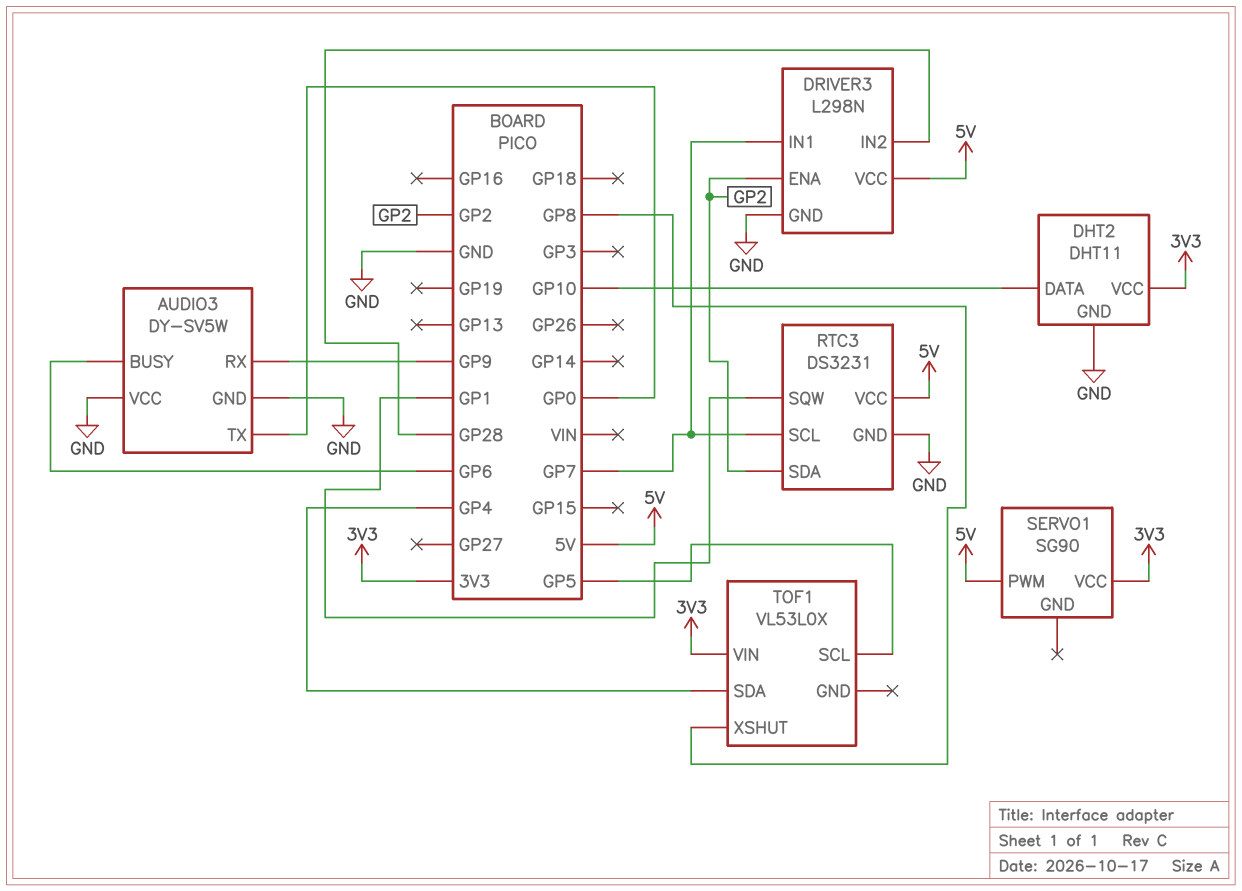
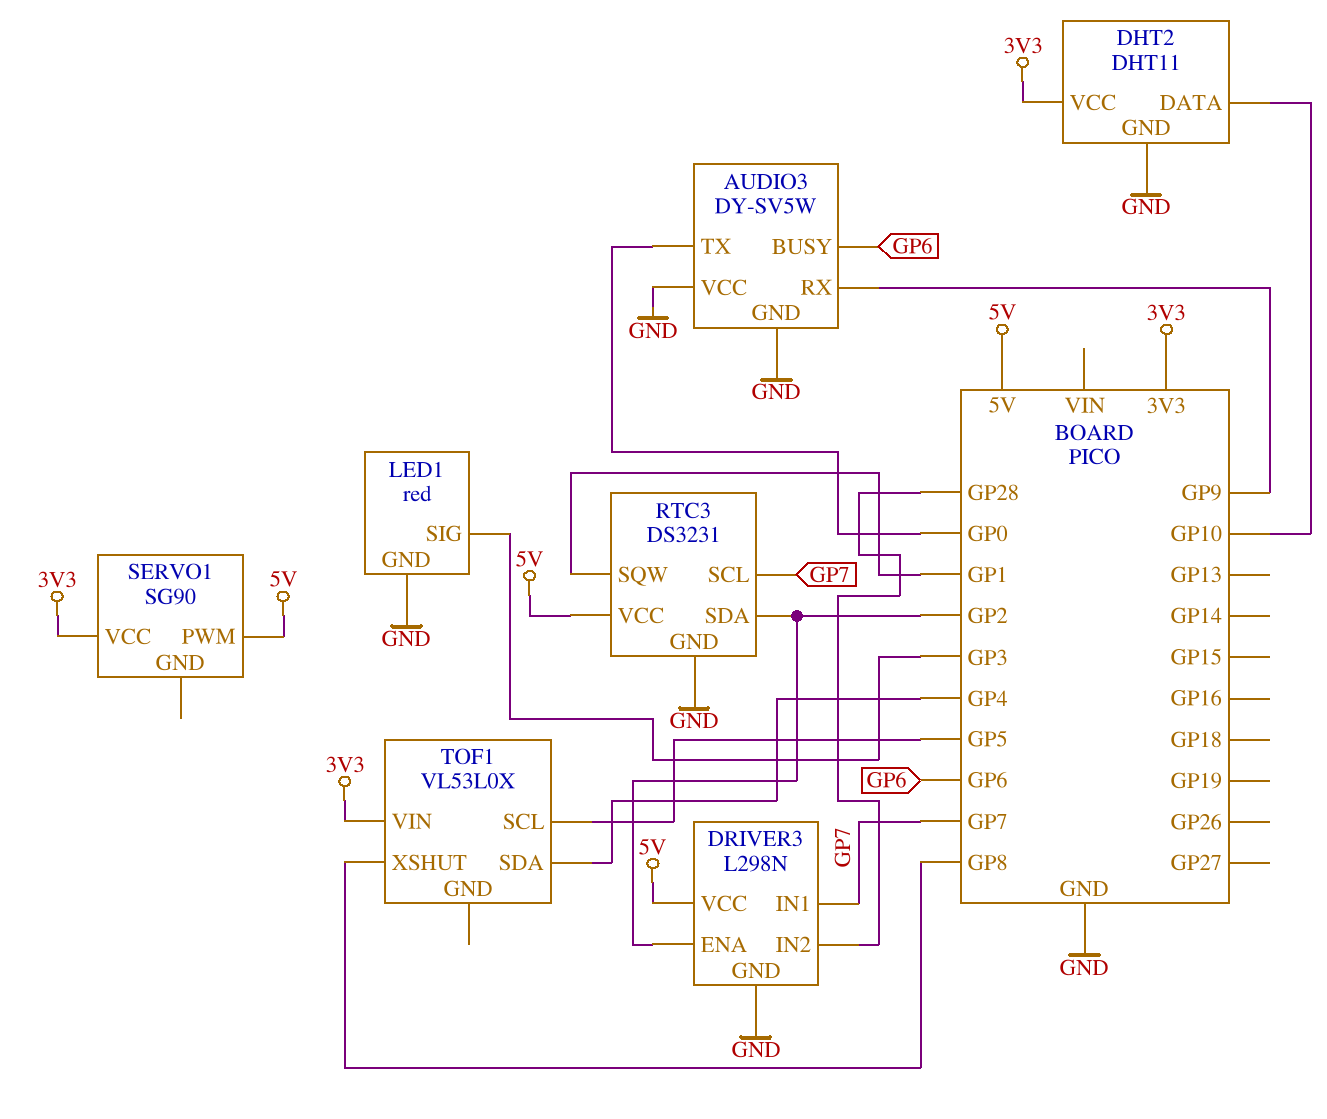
LED1: none -> red
LED1 pin GND: none -> GND
LED1 pin SIG: none -> GP3

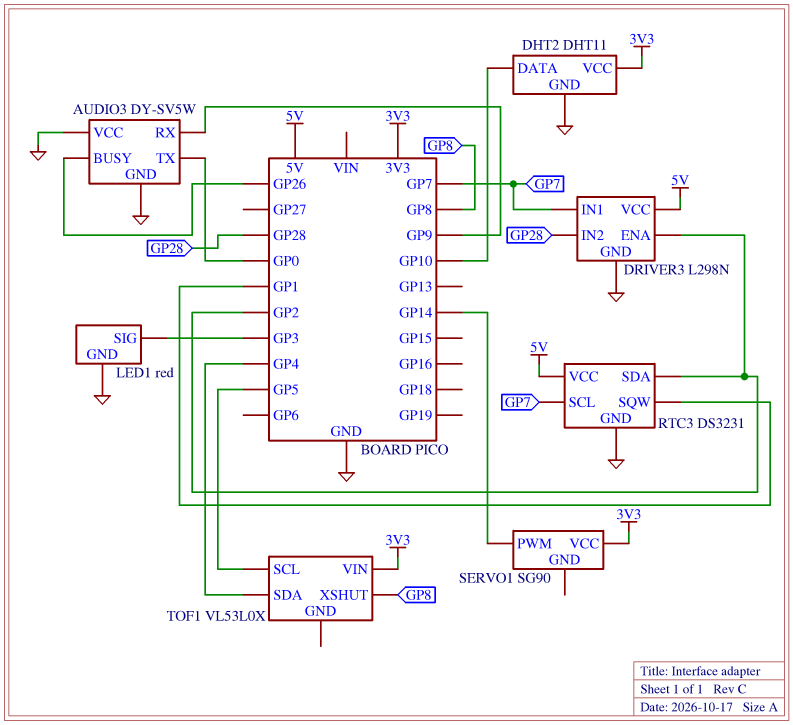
AUDIO3 pin BUSY: GP6 -> GP26
SERVO1 pin PWM: 5V -> GP14

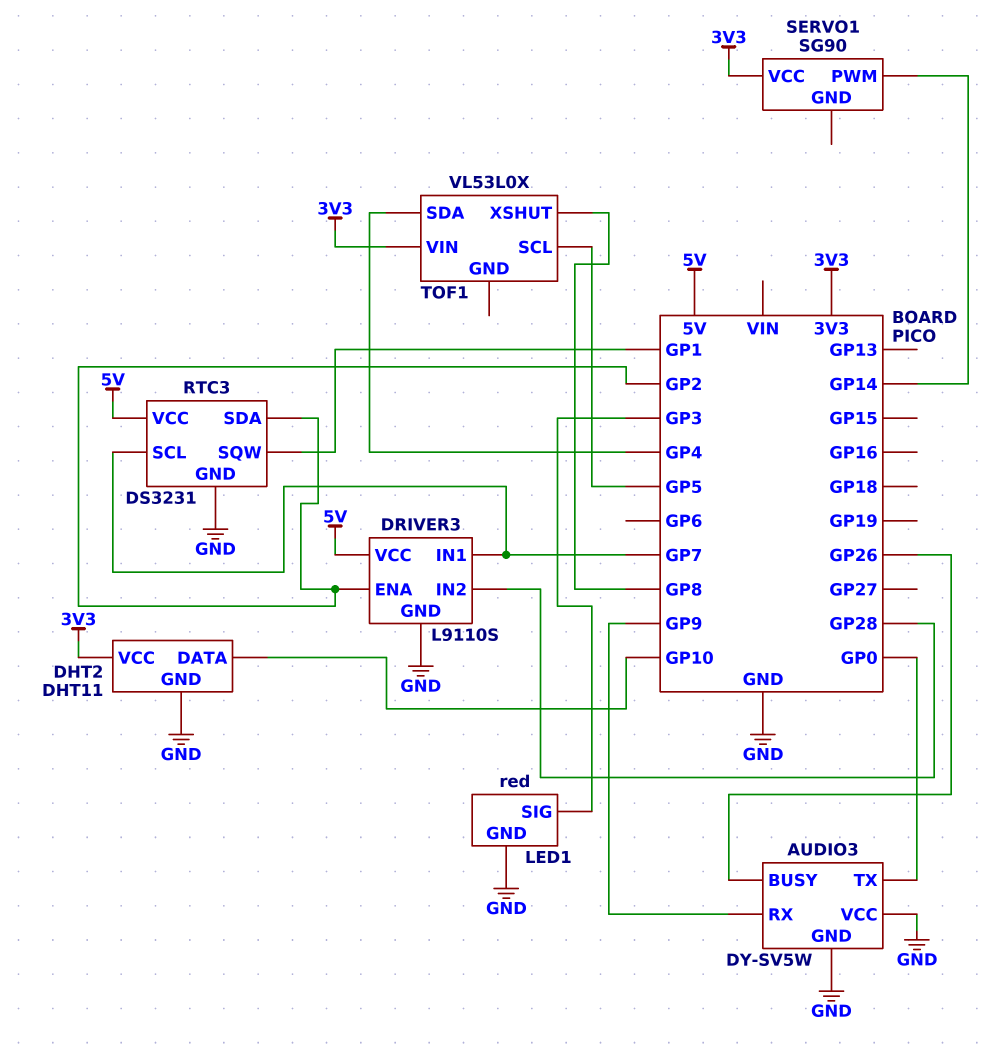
DRIVER3: L298N -> L9110S

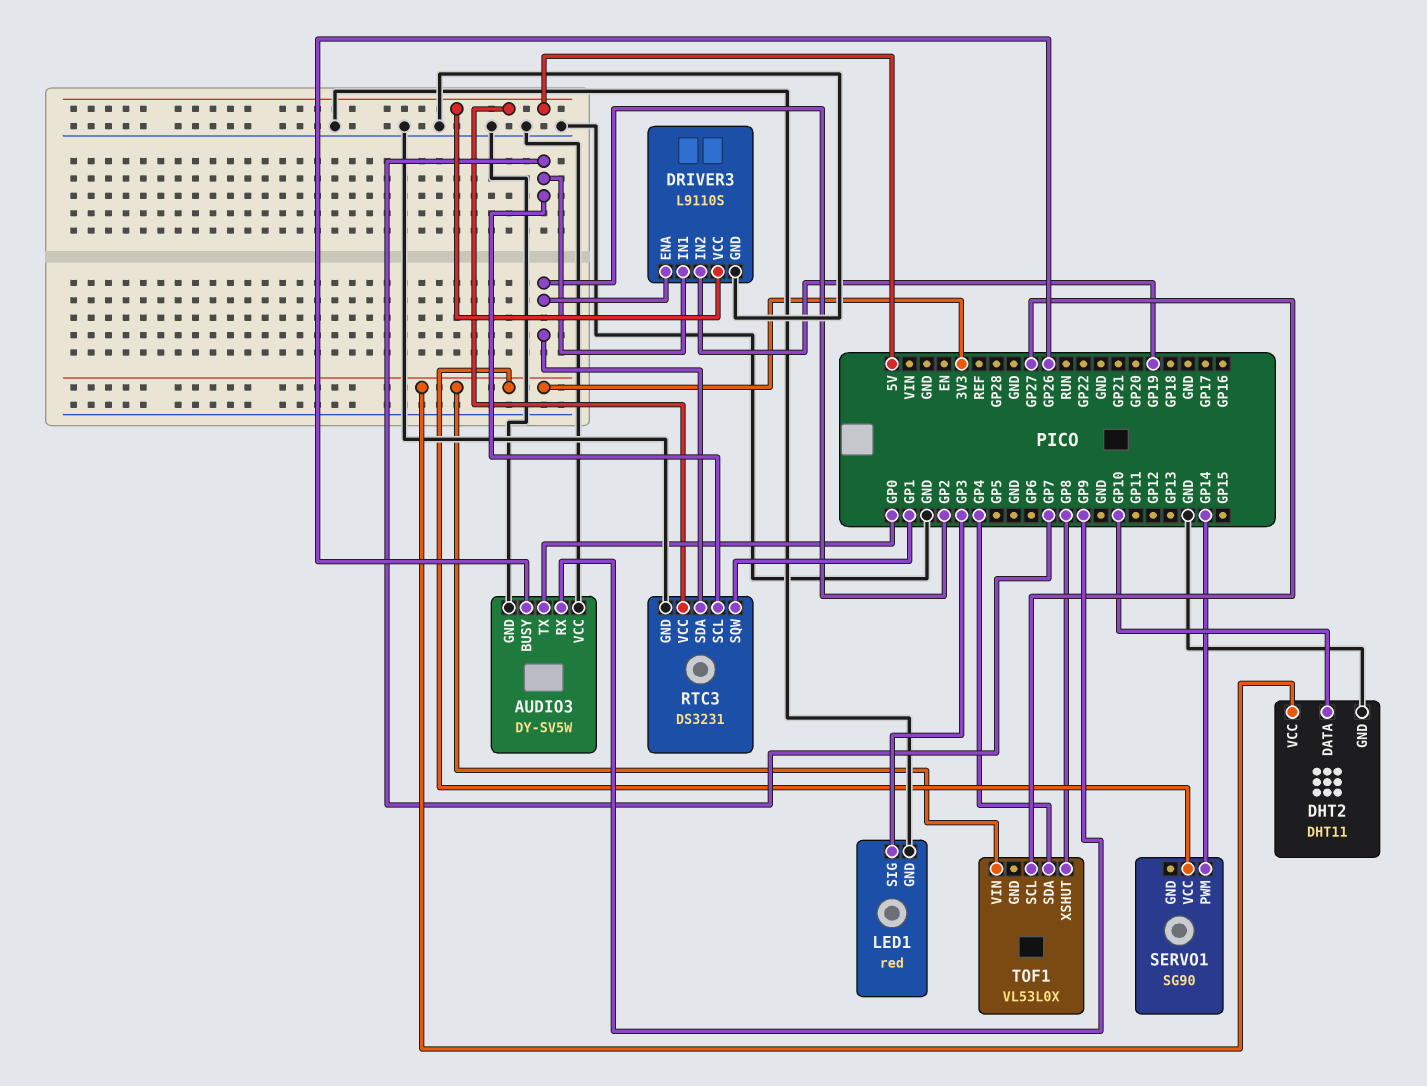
DRIVER3 pin IN2: GP28 -> GP19
TOF1 pin SCL: GP5 -> GP27

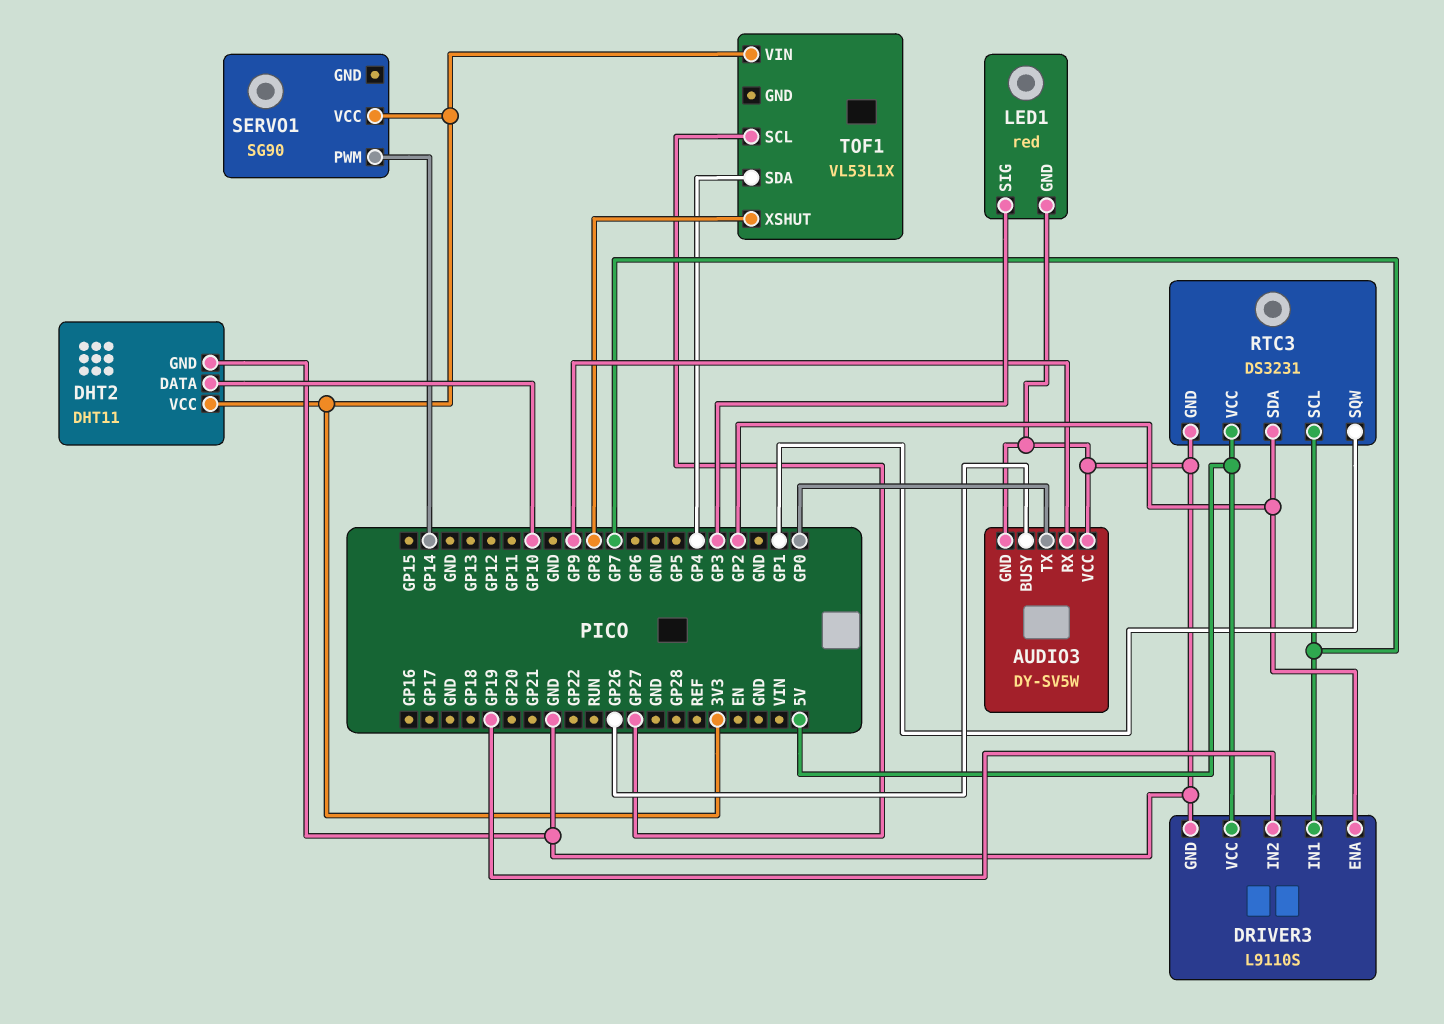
TOF1: VL53L0X -> VL53L1X

